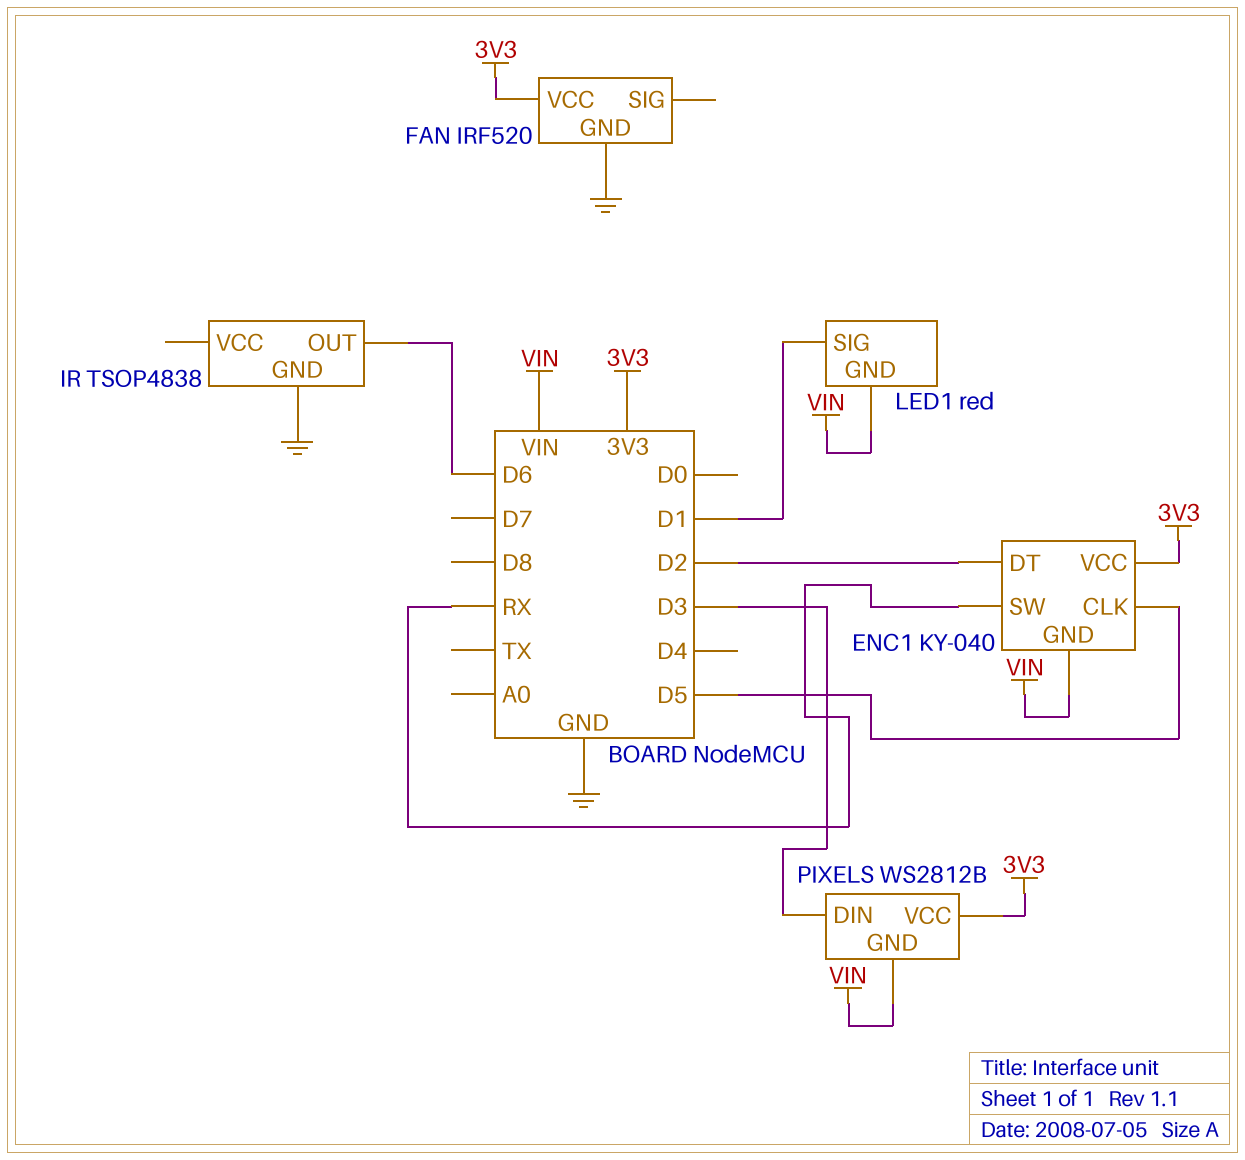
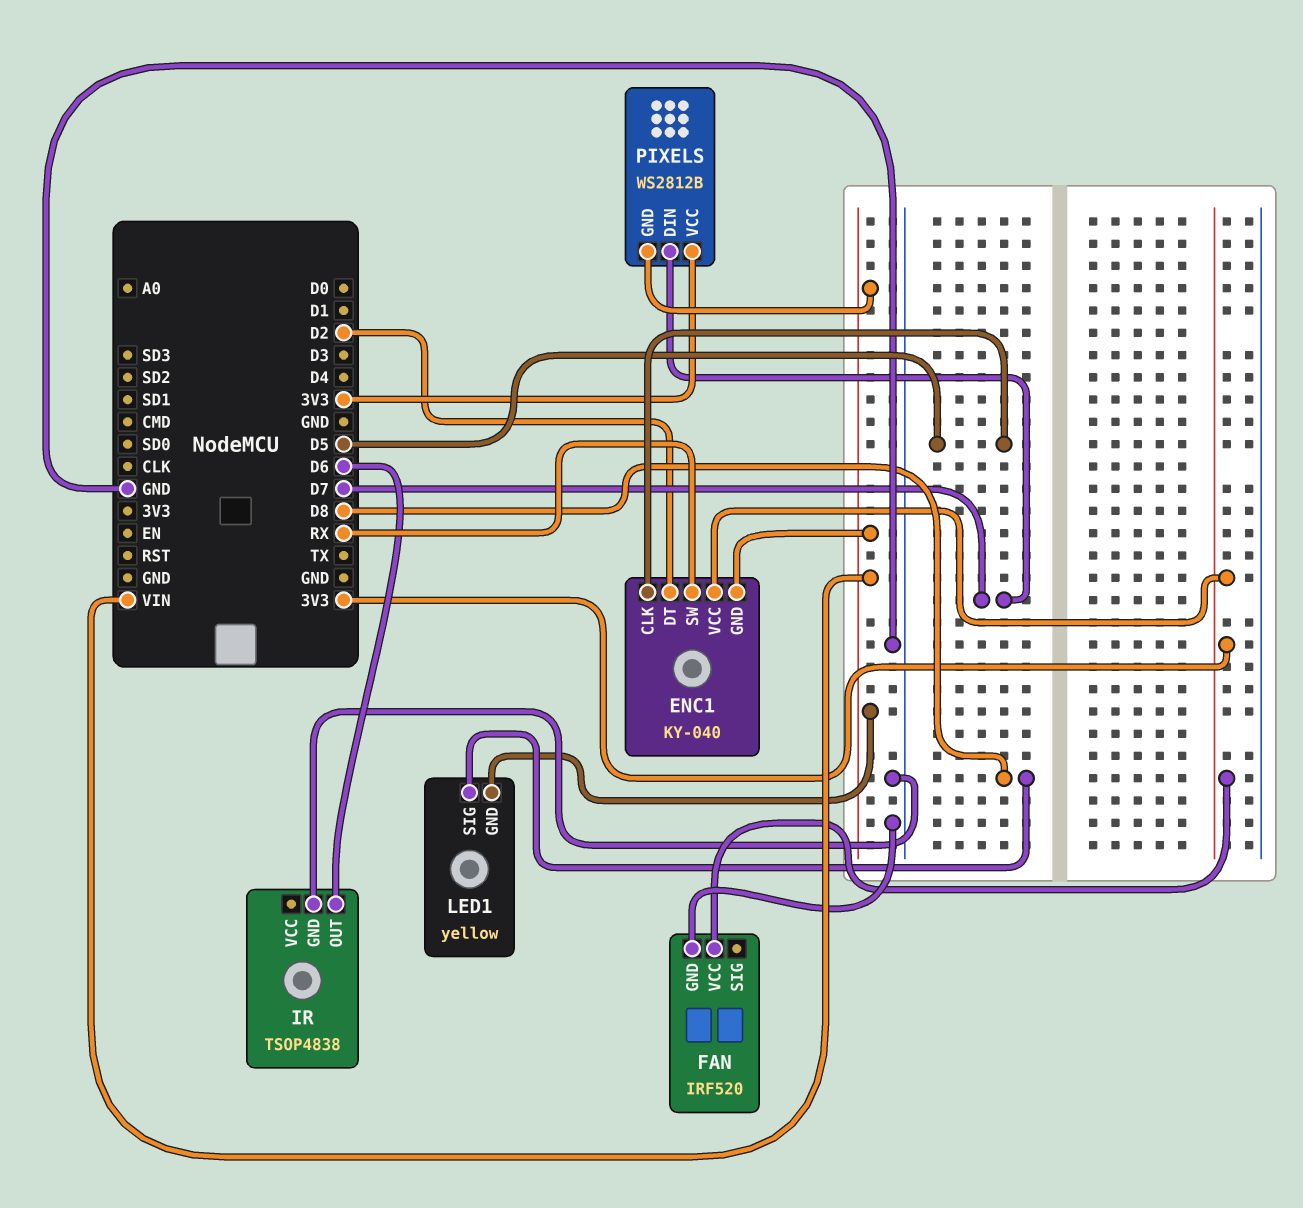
LED1: red -> yellow
LED1 pin SIG: D1 -> D8
PIXELS pin DIN: D3 -> D7

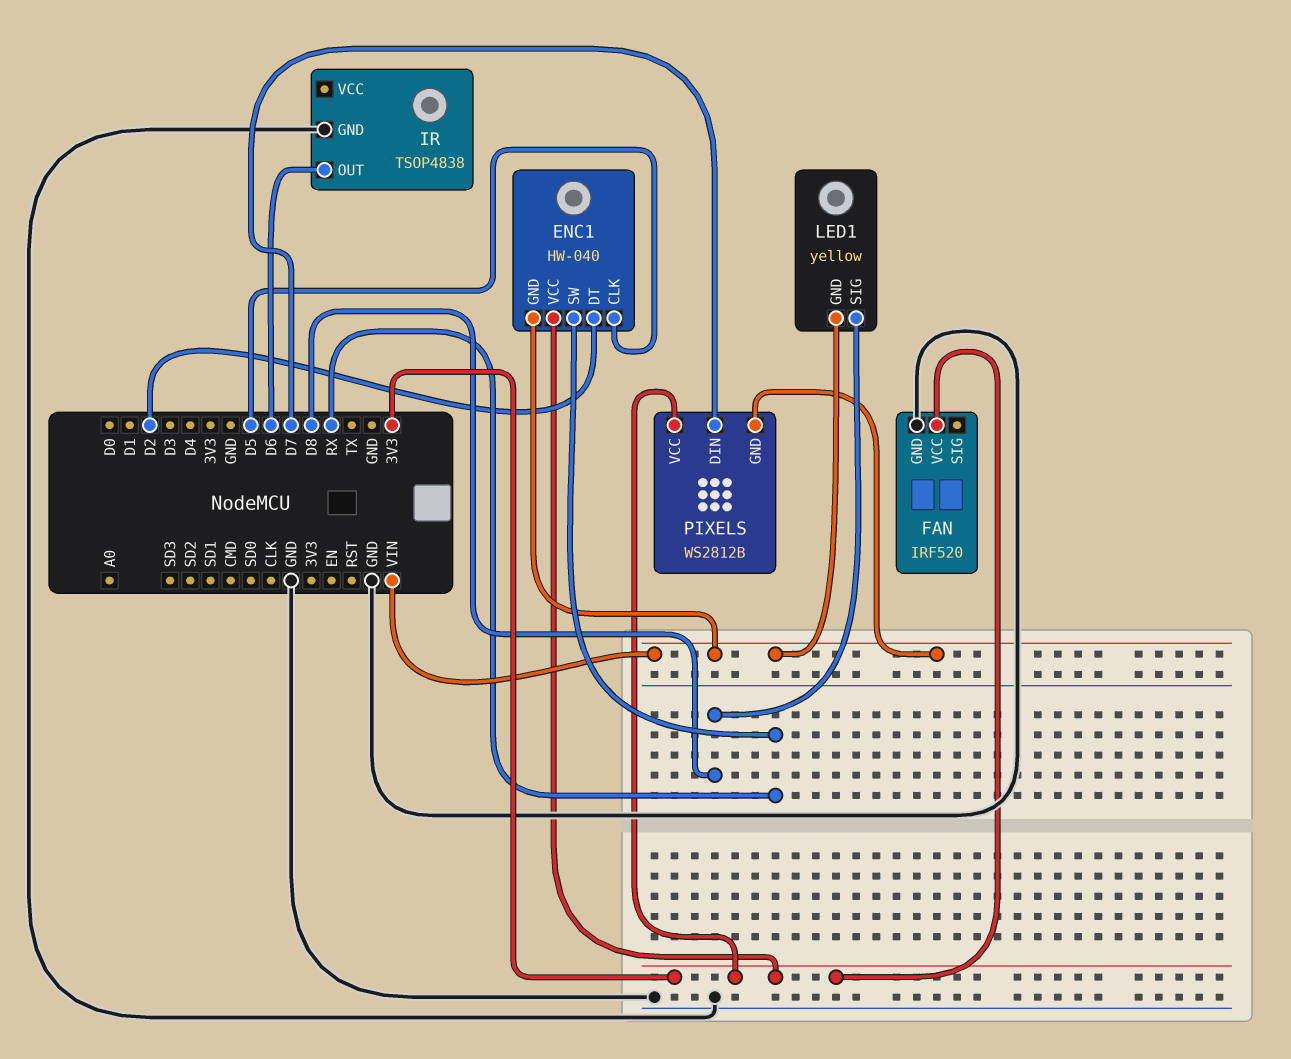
ENC1: KY-040 -> HW-040

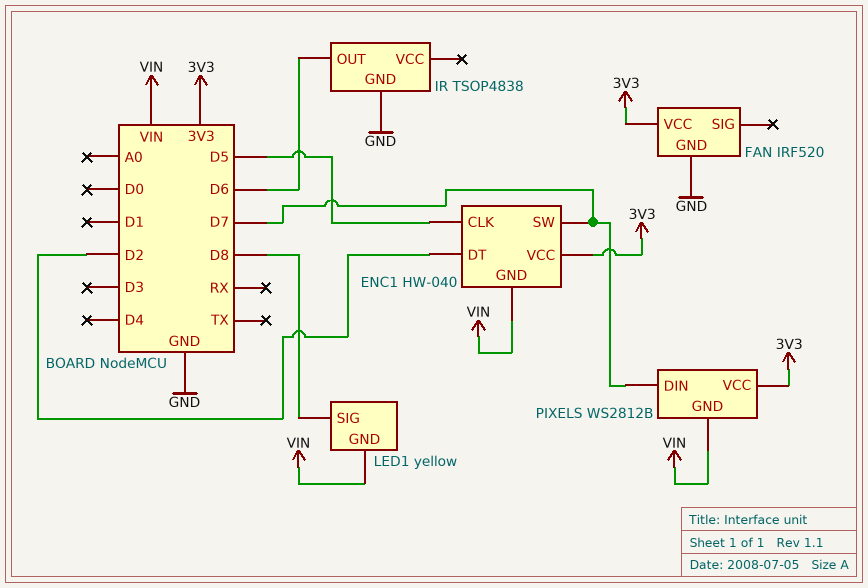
ENC1 pin SW: RX -> D7

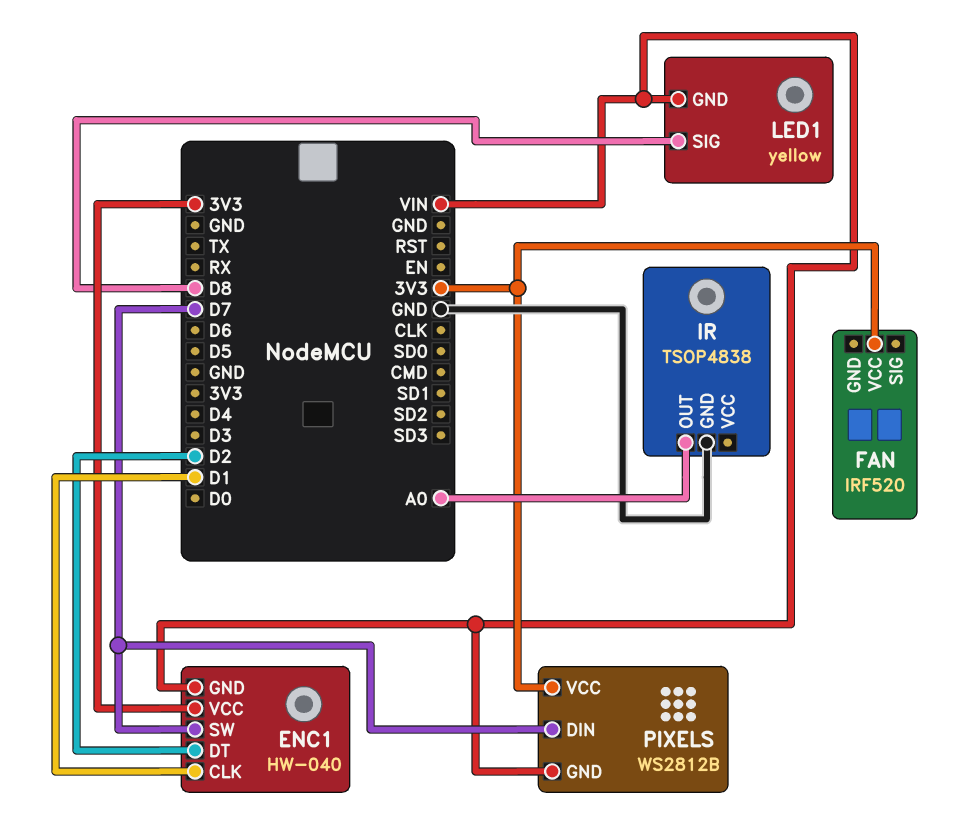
ENC1 pin CLK: D5 -> D1
FAN pin GND: GND -> none
IR pin OUT: D6 -> A0

